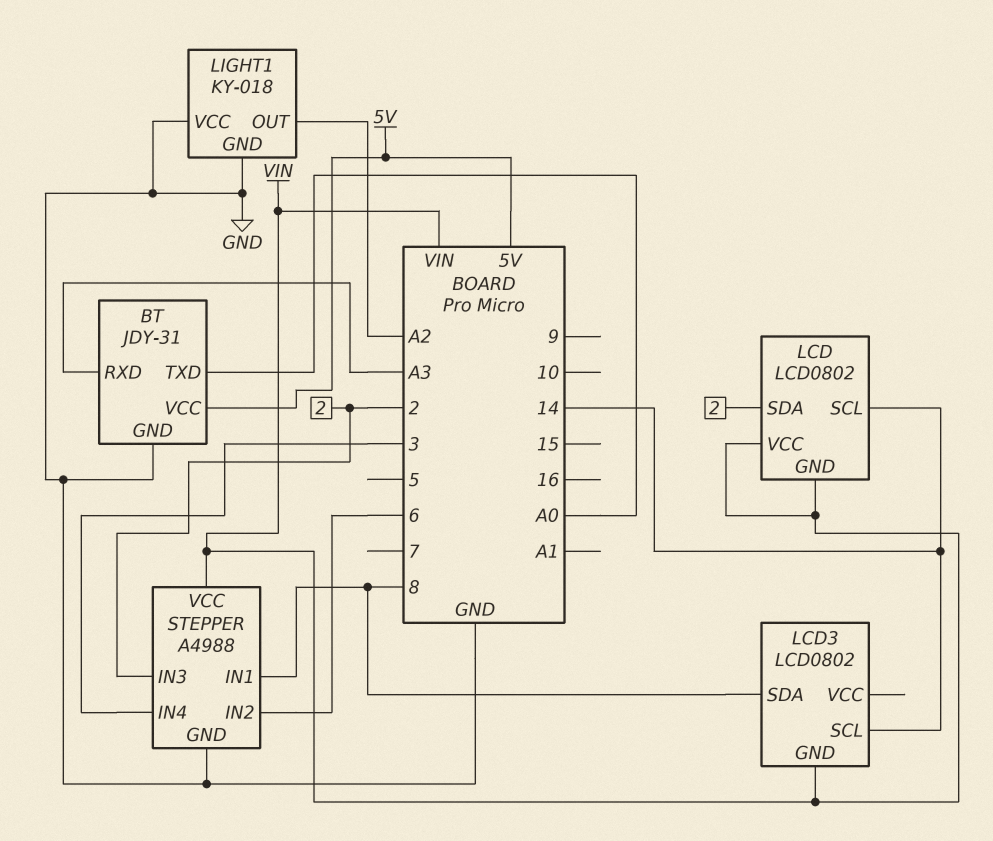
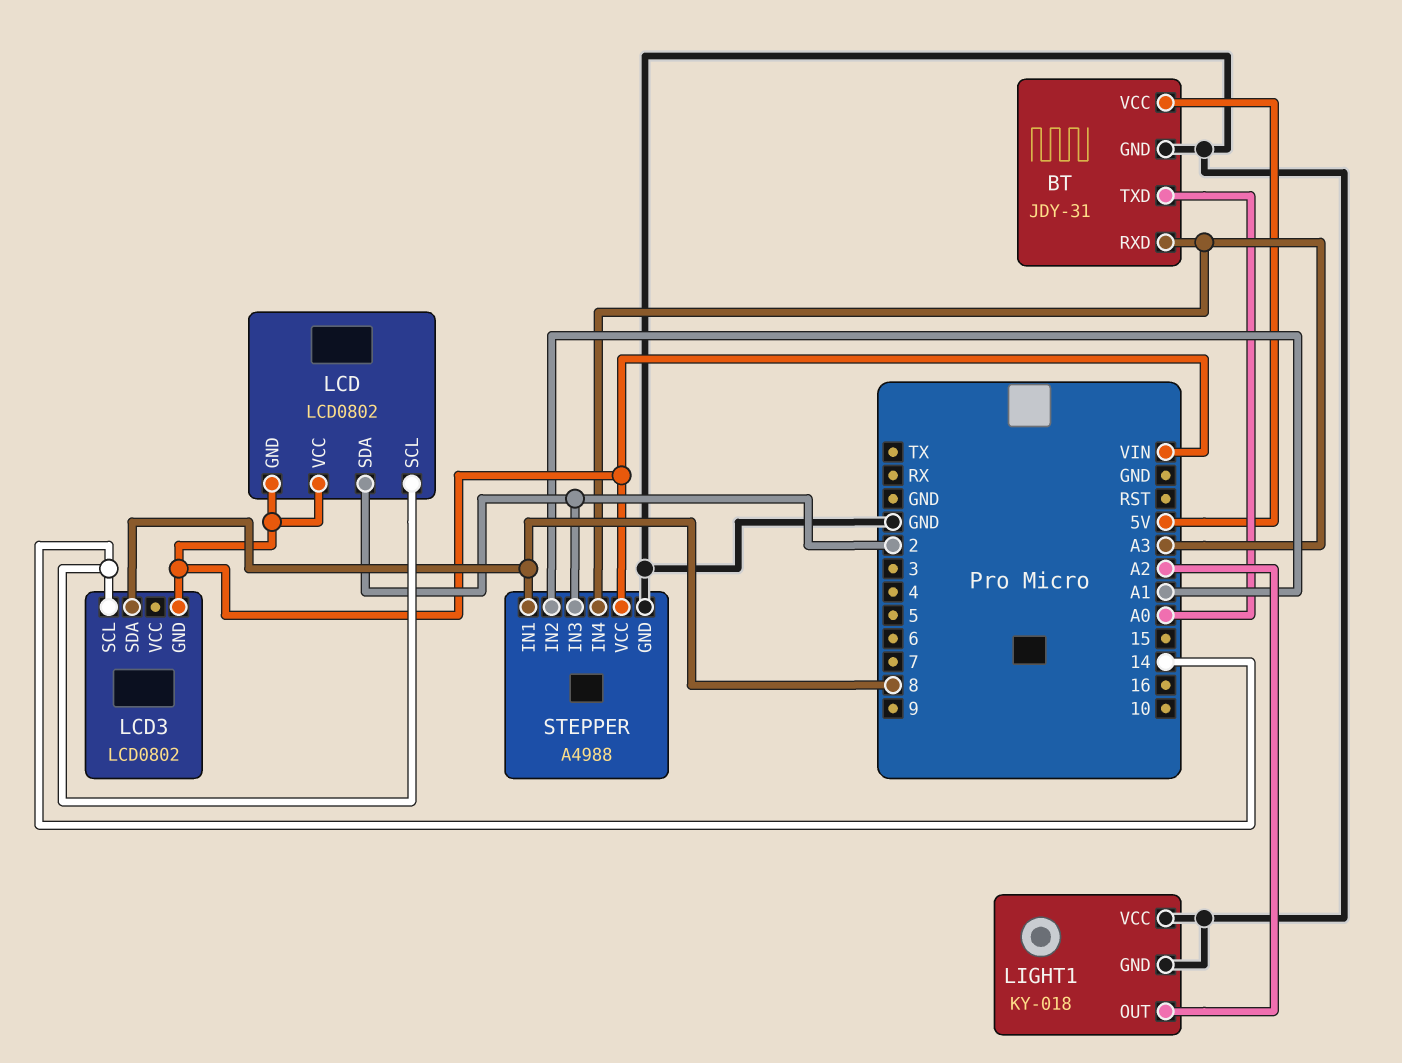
STEPPER pin IN2: 6 -> A1
STEPPER pin IN4: 3 -> A3

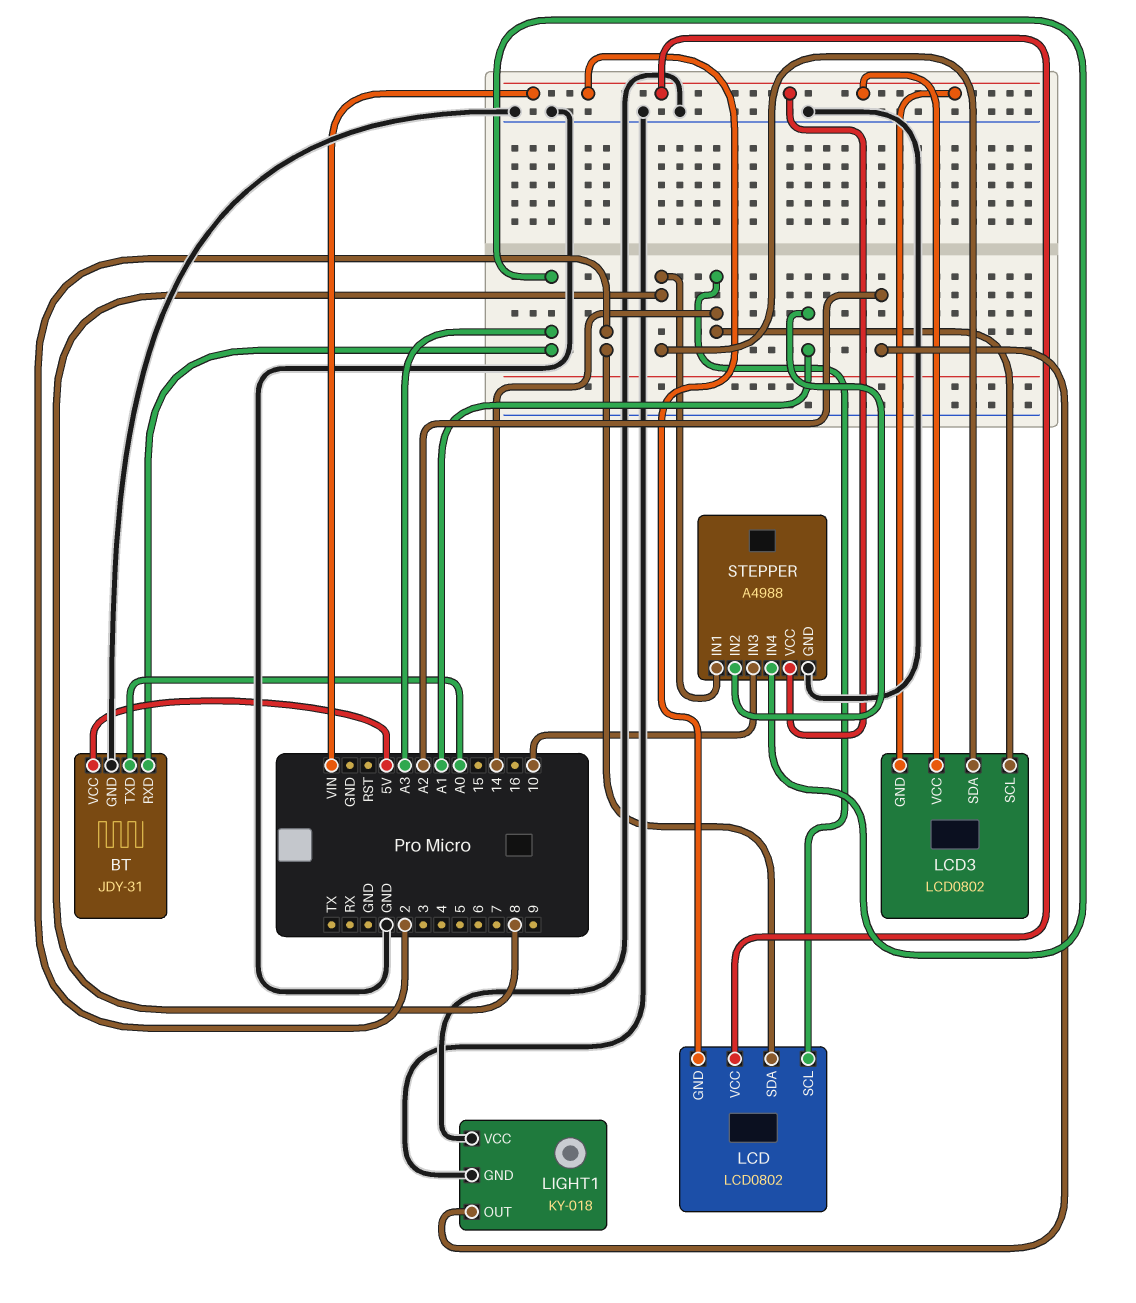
LCD3 pin VCC: none -> VIN
STEPPER pin IN3: 2 -> 10

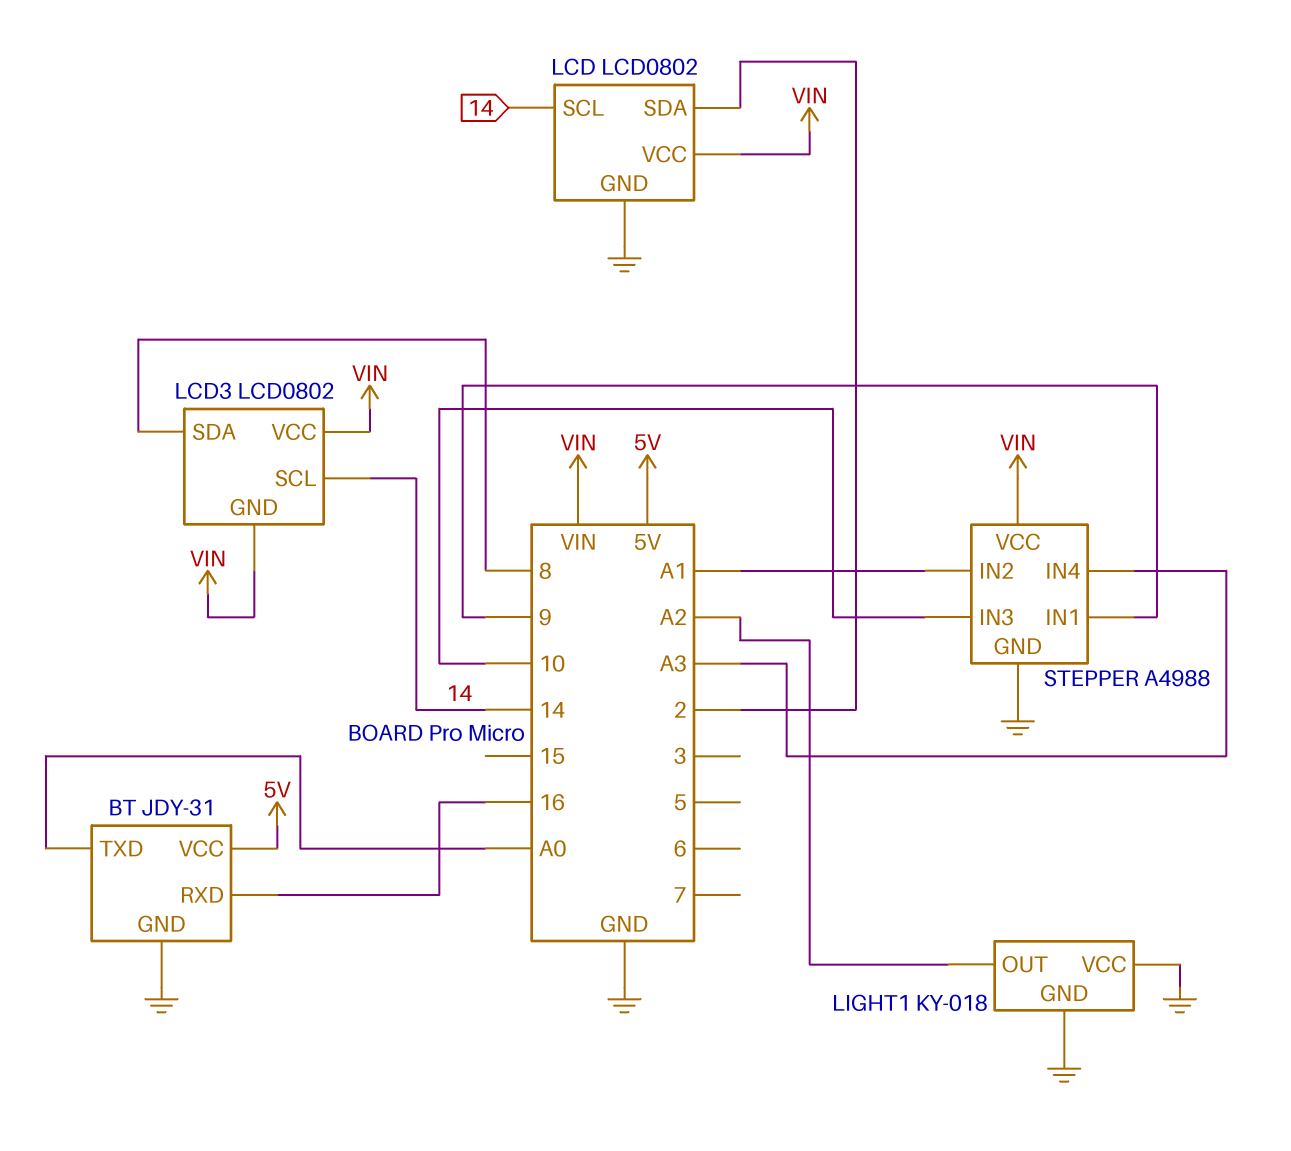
BT pin RXD: A3 -> 16
LCD pin GND: VIN -> GND
STEPPER pin IN1: 8 -> 9

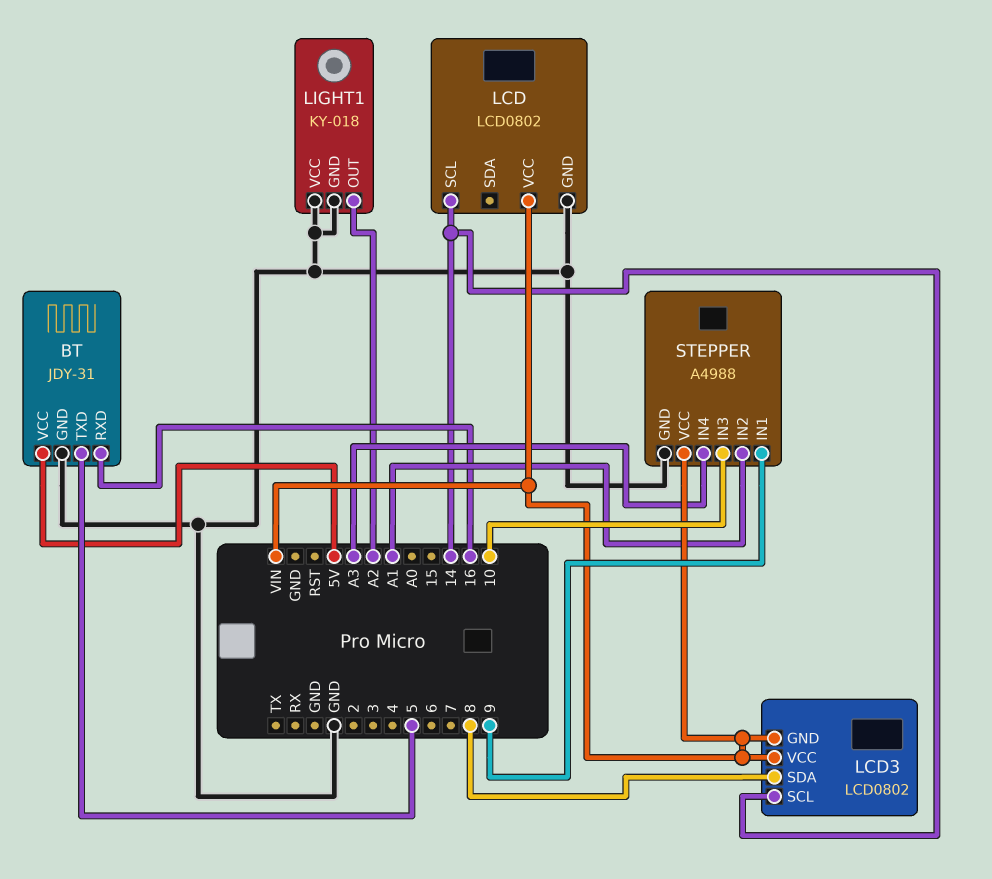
BT pin TXD: A0 -> 5
LCD pin SDA: 2 -> none

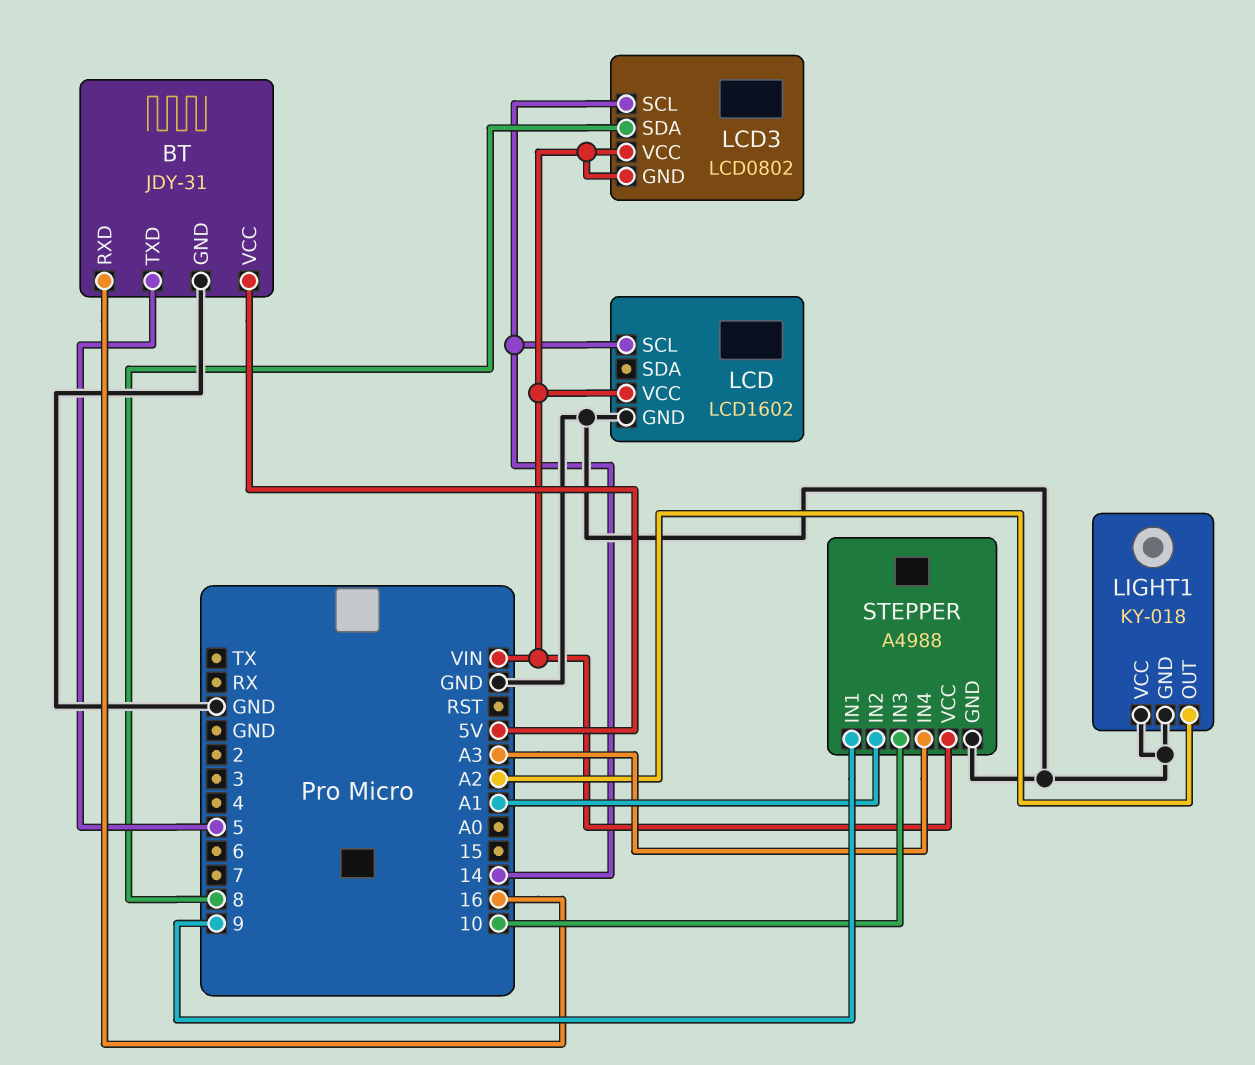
LCD: LCD0802 -> LCD1602

